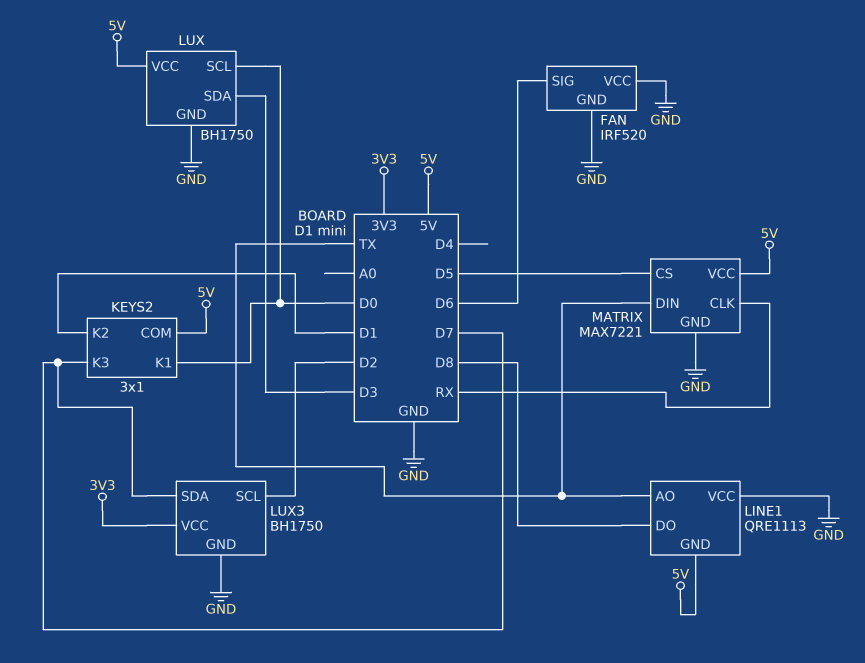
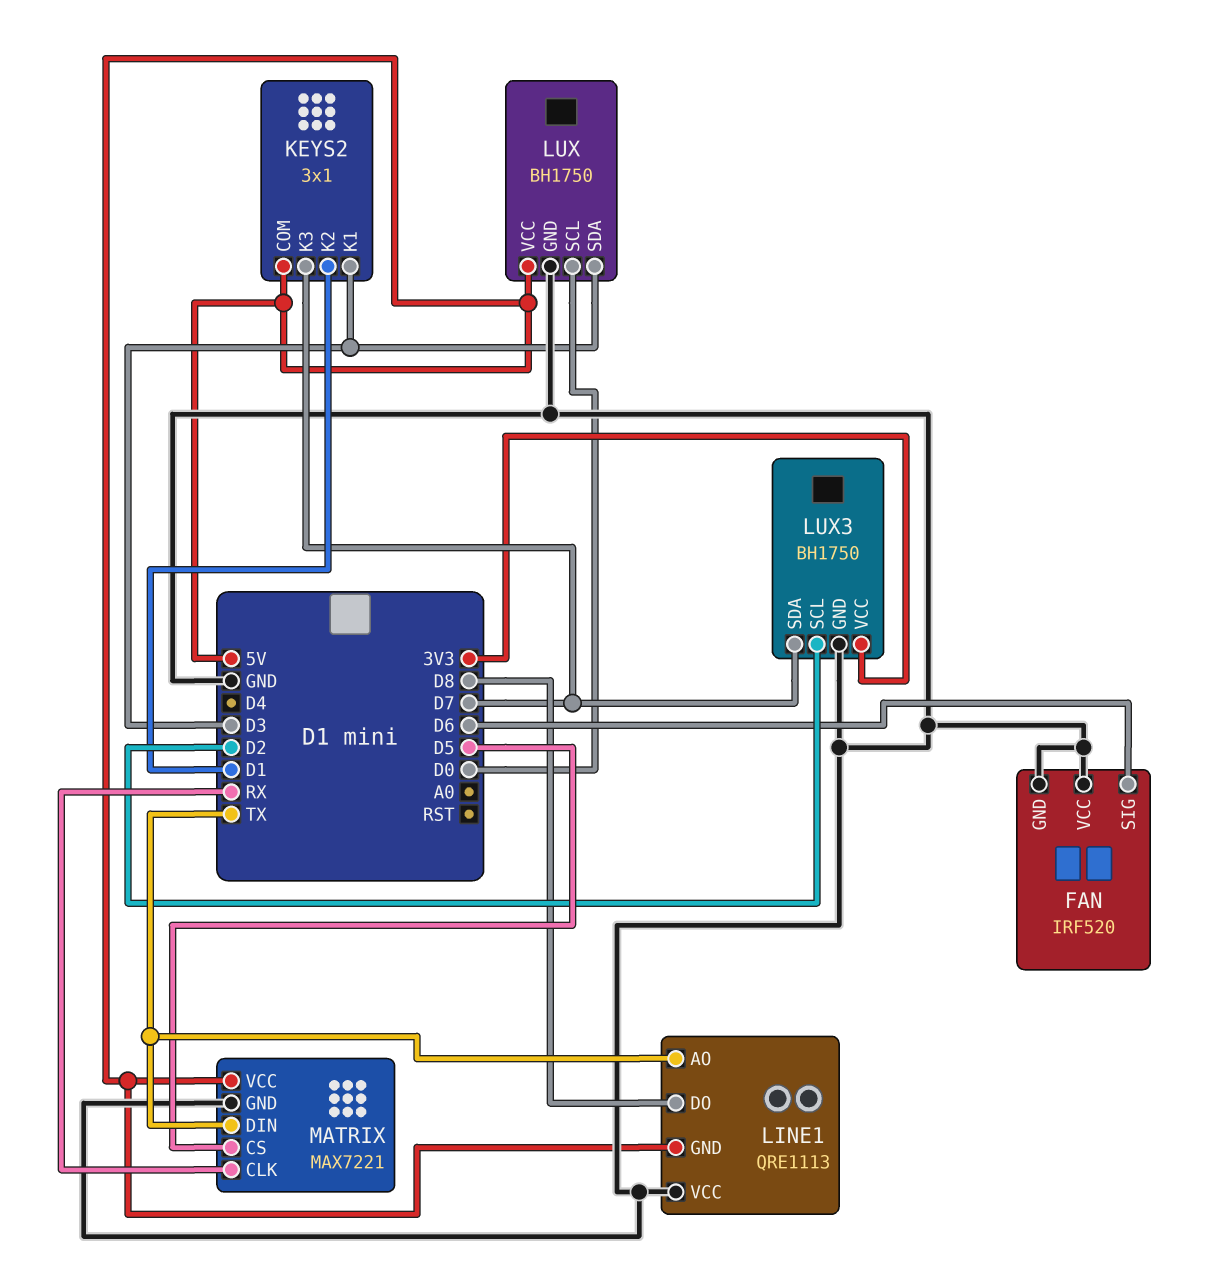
KEYS2 pin K1: D0 -> D3

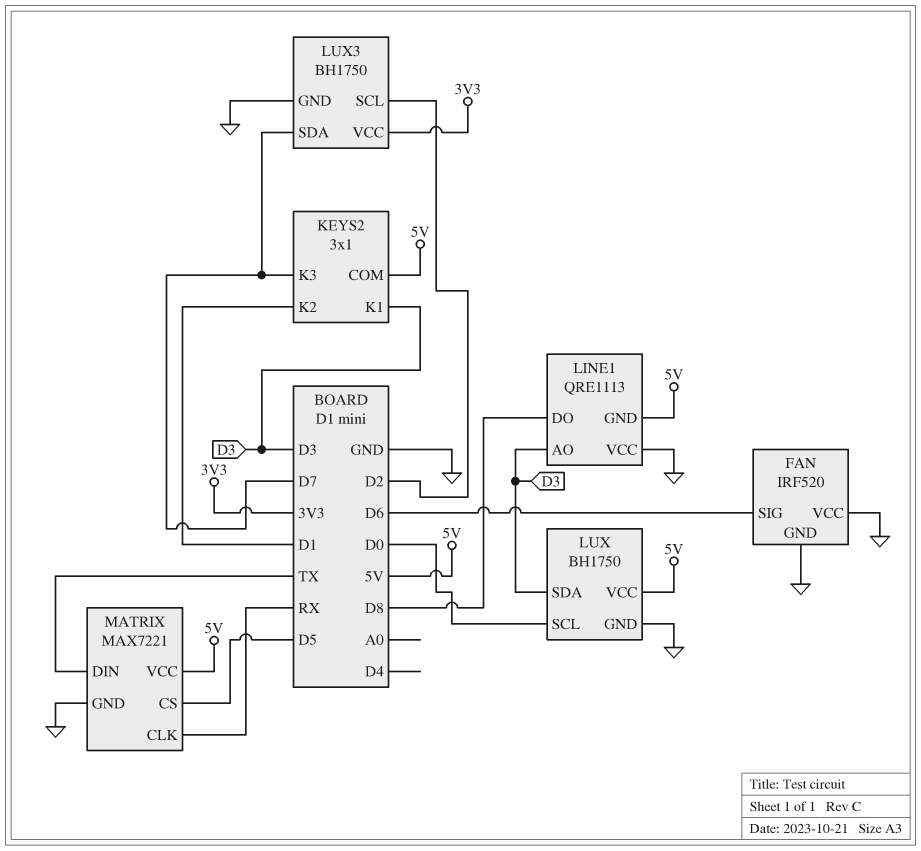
LINE1 pin AO: TX -> D3

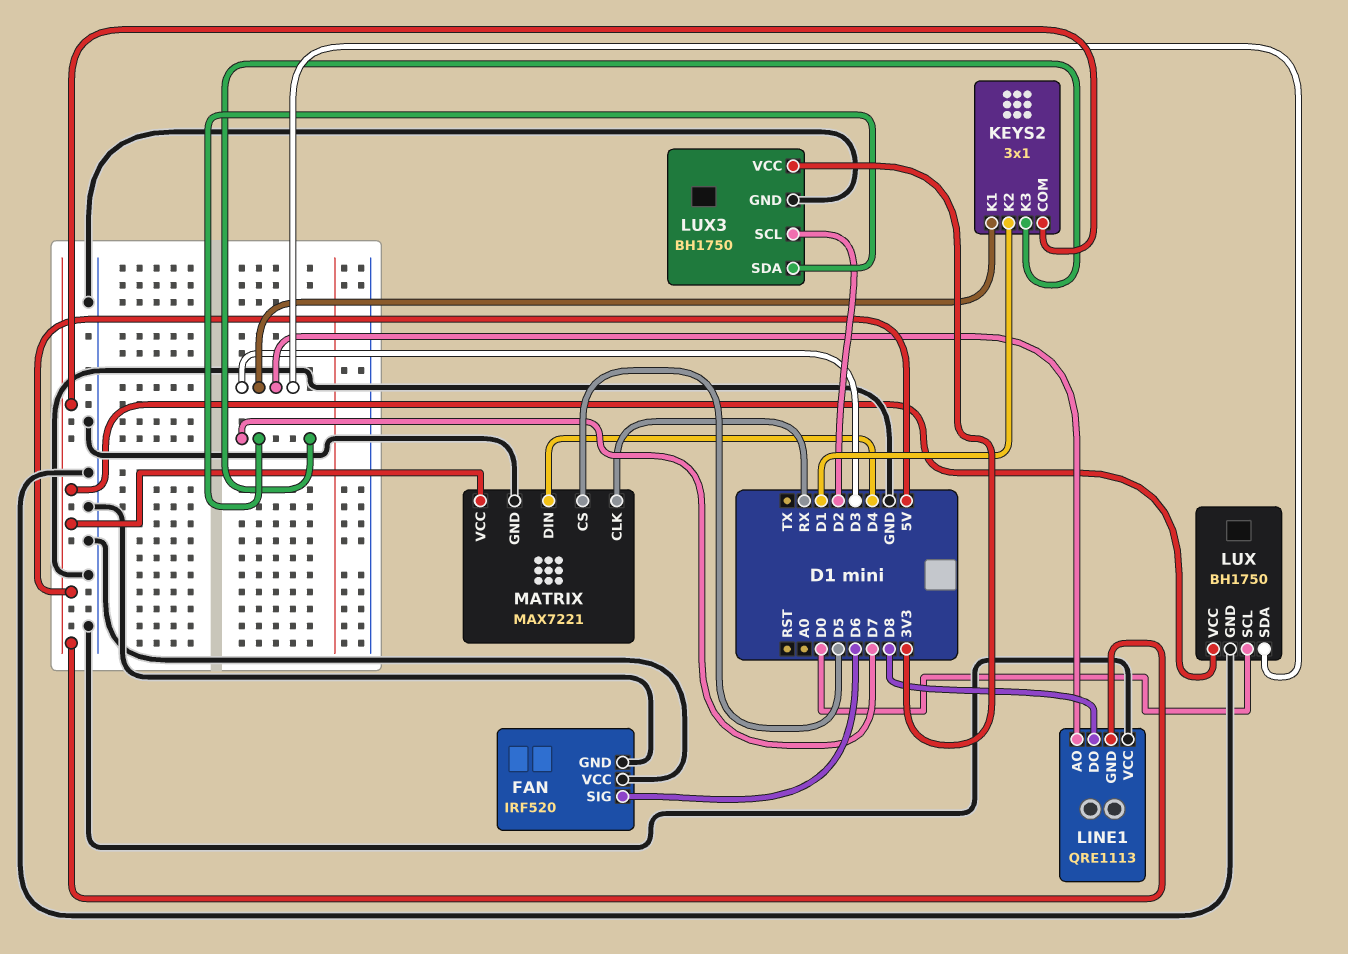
MATRIX pin DIN: TX -> D4

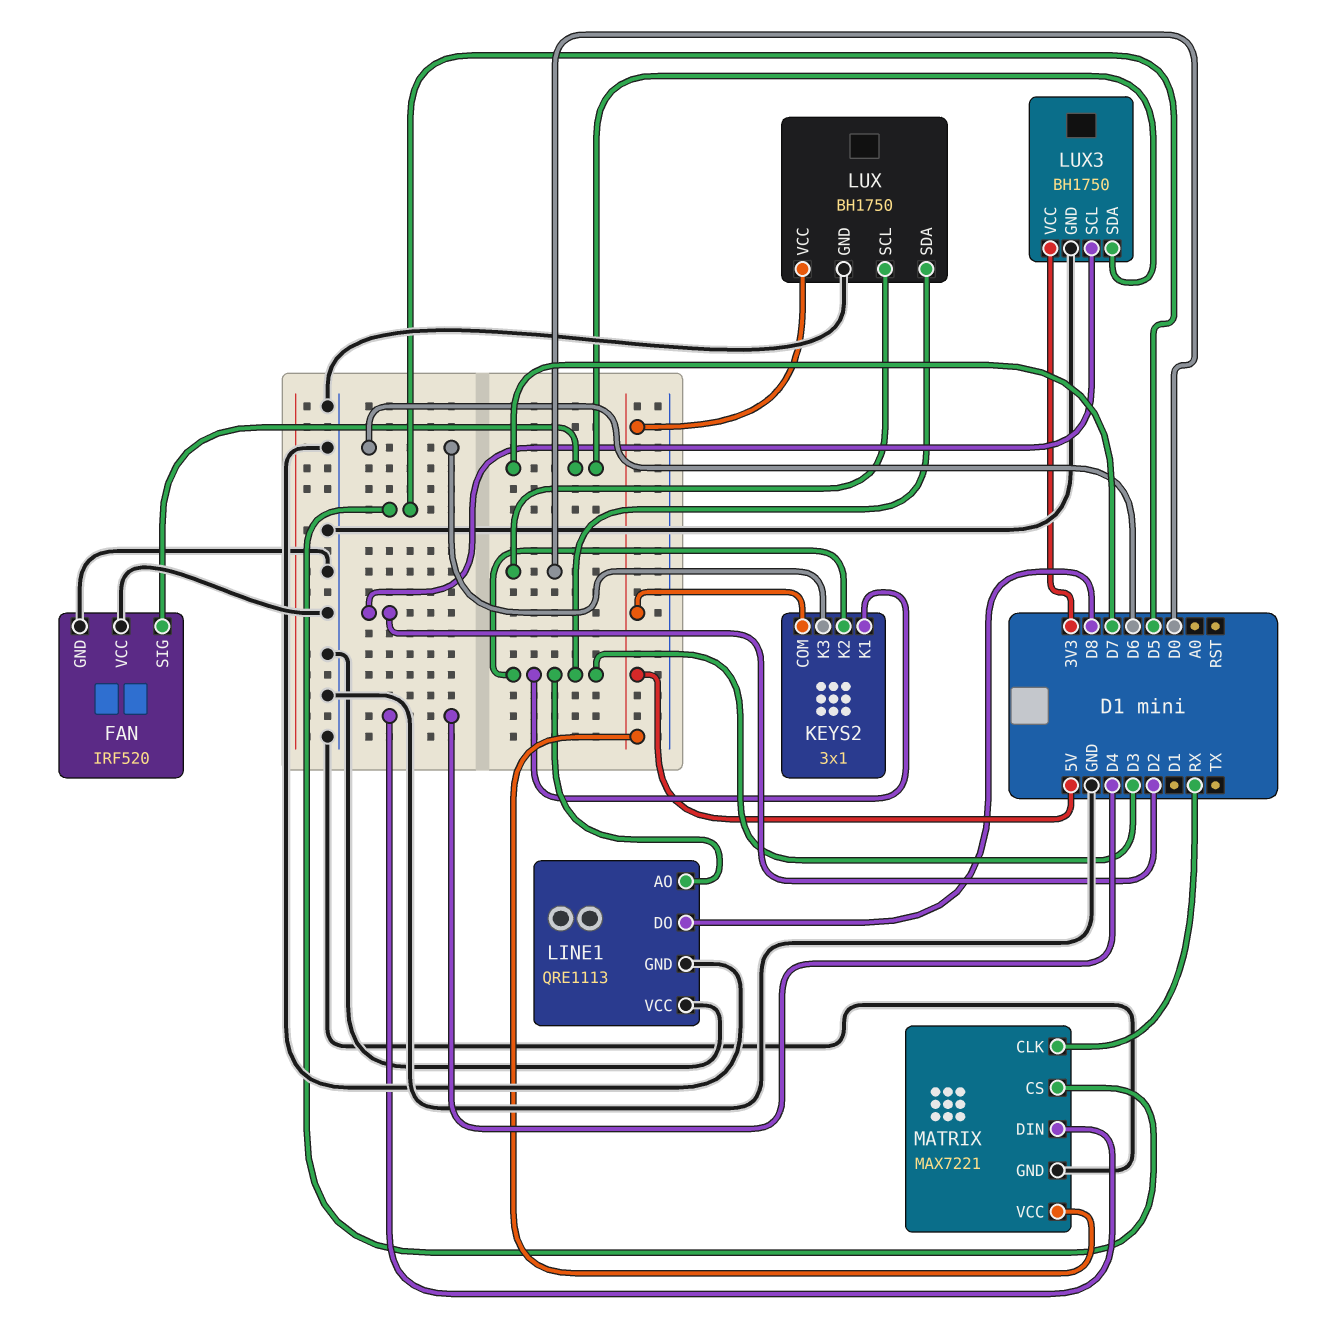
FAN pin SIG: D6 -> D7
KEYS2 pin K2: D1 -> D3
KEYS2 pin K3: D7 -> D6
LINE1 pin GND: 5V -> GND

